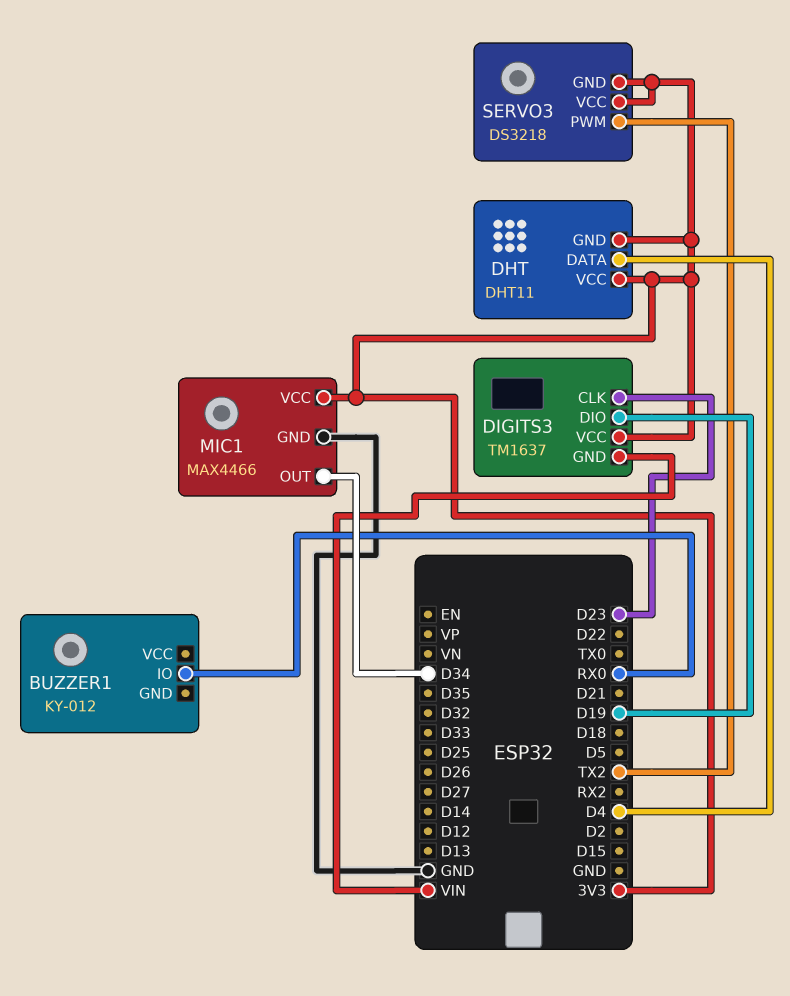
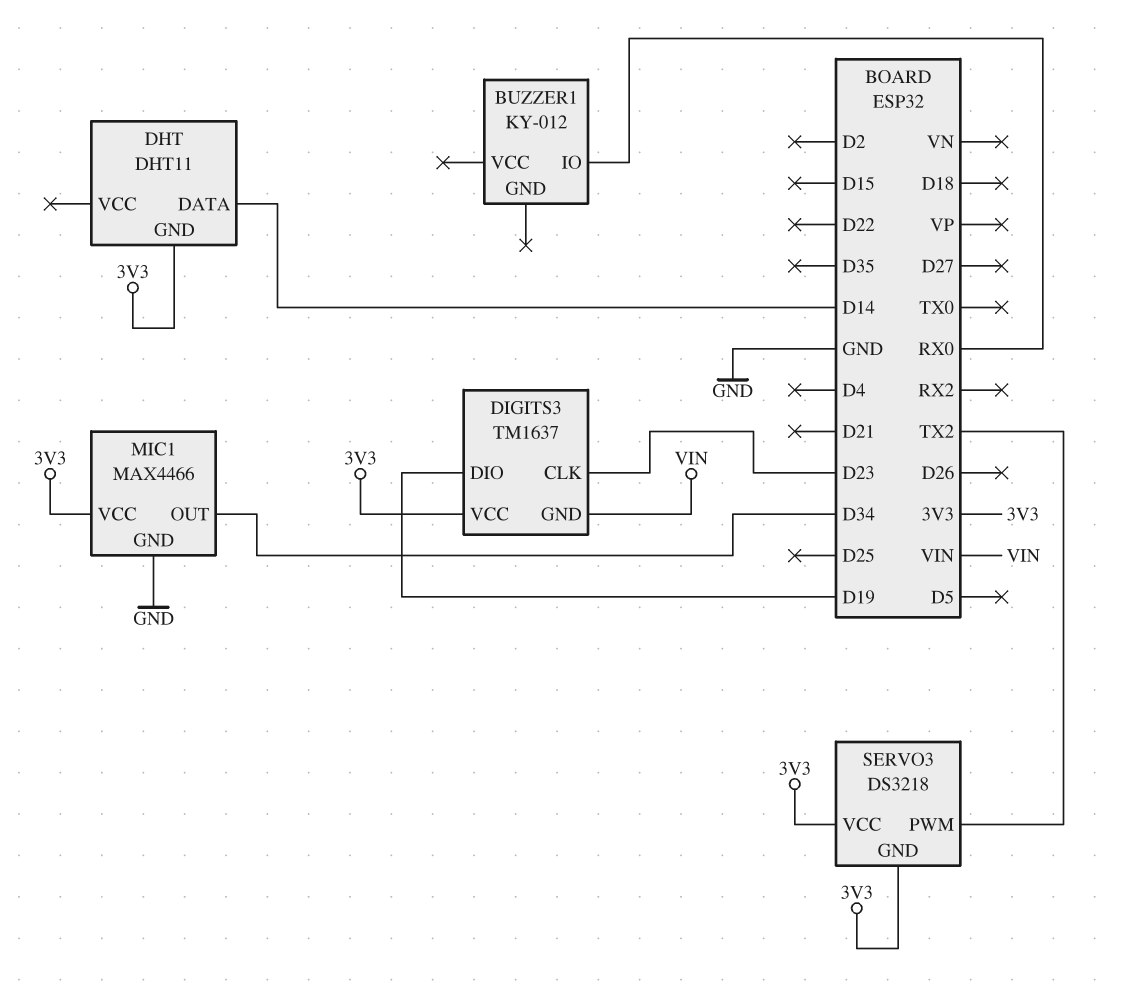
DHT pin DATA: D4 -> D14
DHT pin VCC: 3V3 -> none

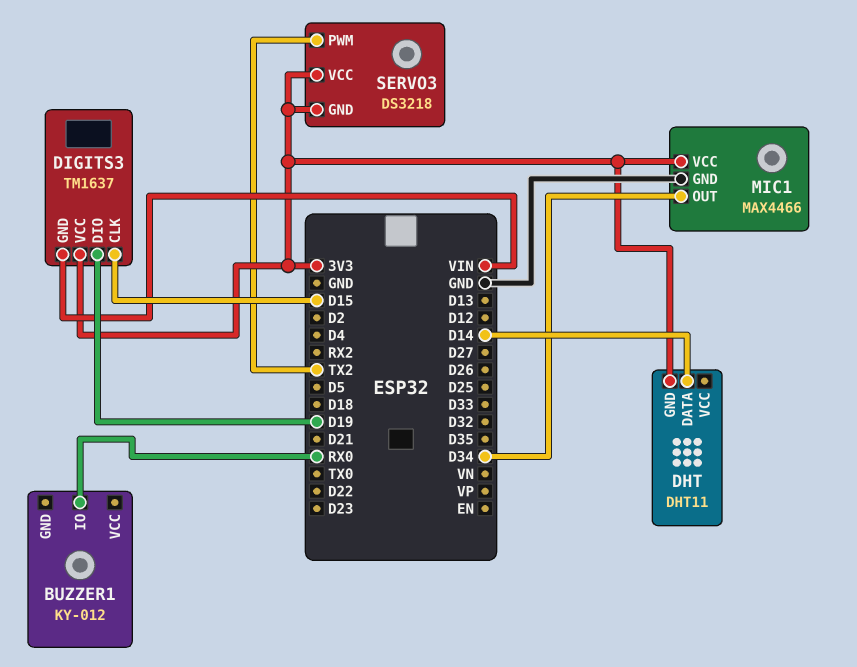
DIGITS3 pin CLK: D23 -> D15

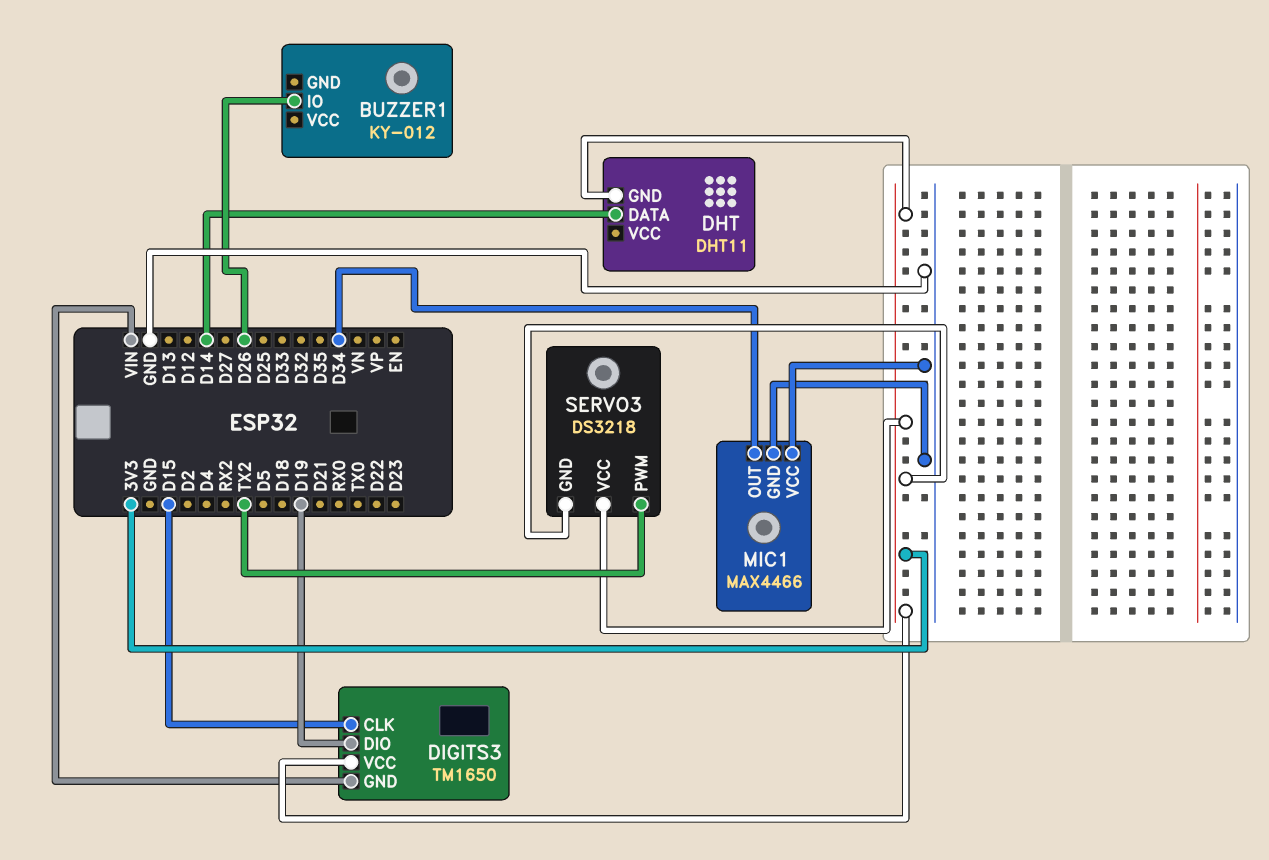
BUZZER1 pin IO: RX0 -> D26
DIGITS3: TM1637 -> TM1650
MIC1 pin VCC: 3V3 -> GND

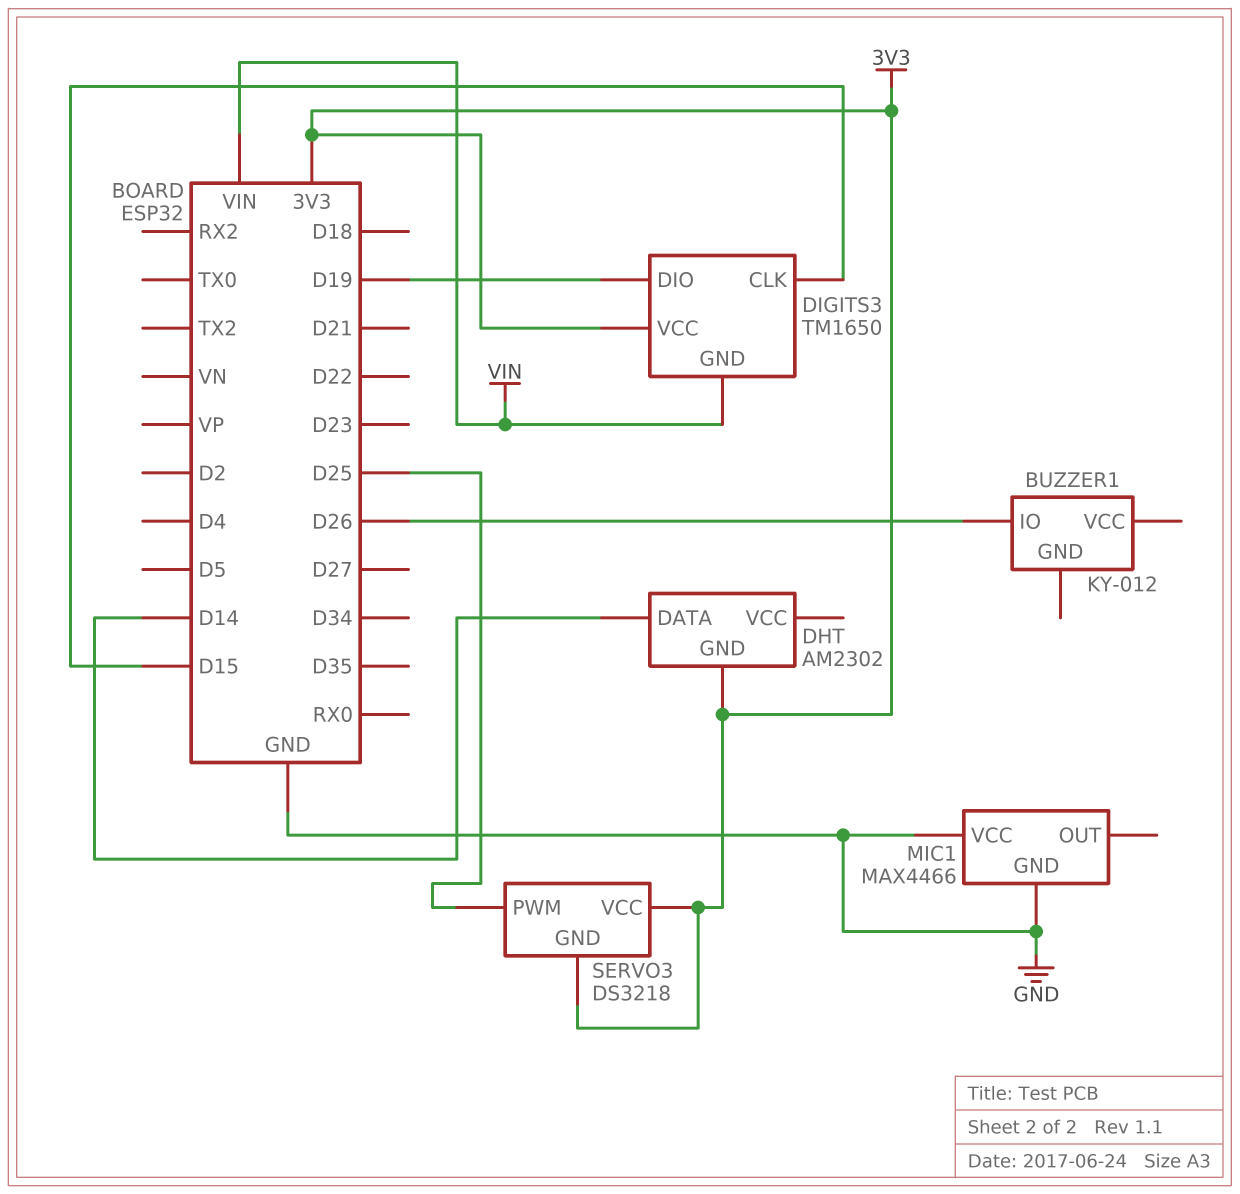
DHT: DHT11 -> AM2302
MIC1 pin OUT: D34 -> none
SERVO3 pin PWM: TX2 -> D25

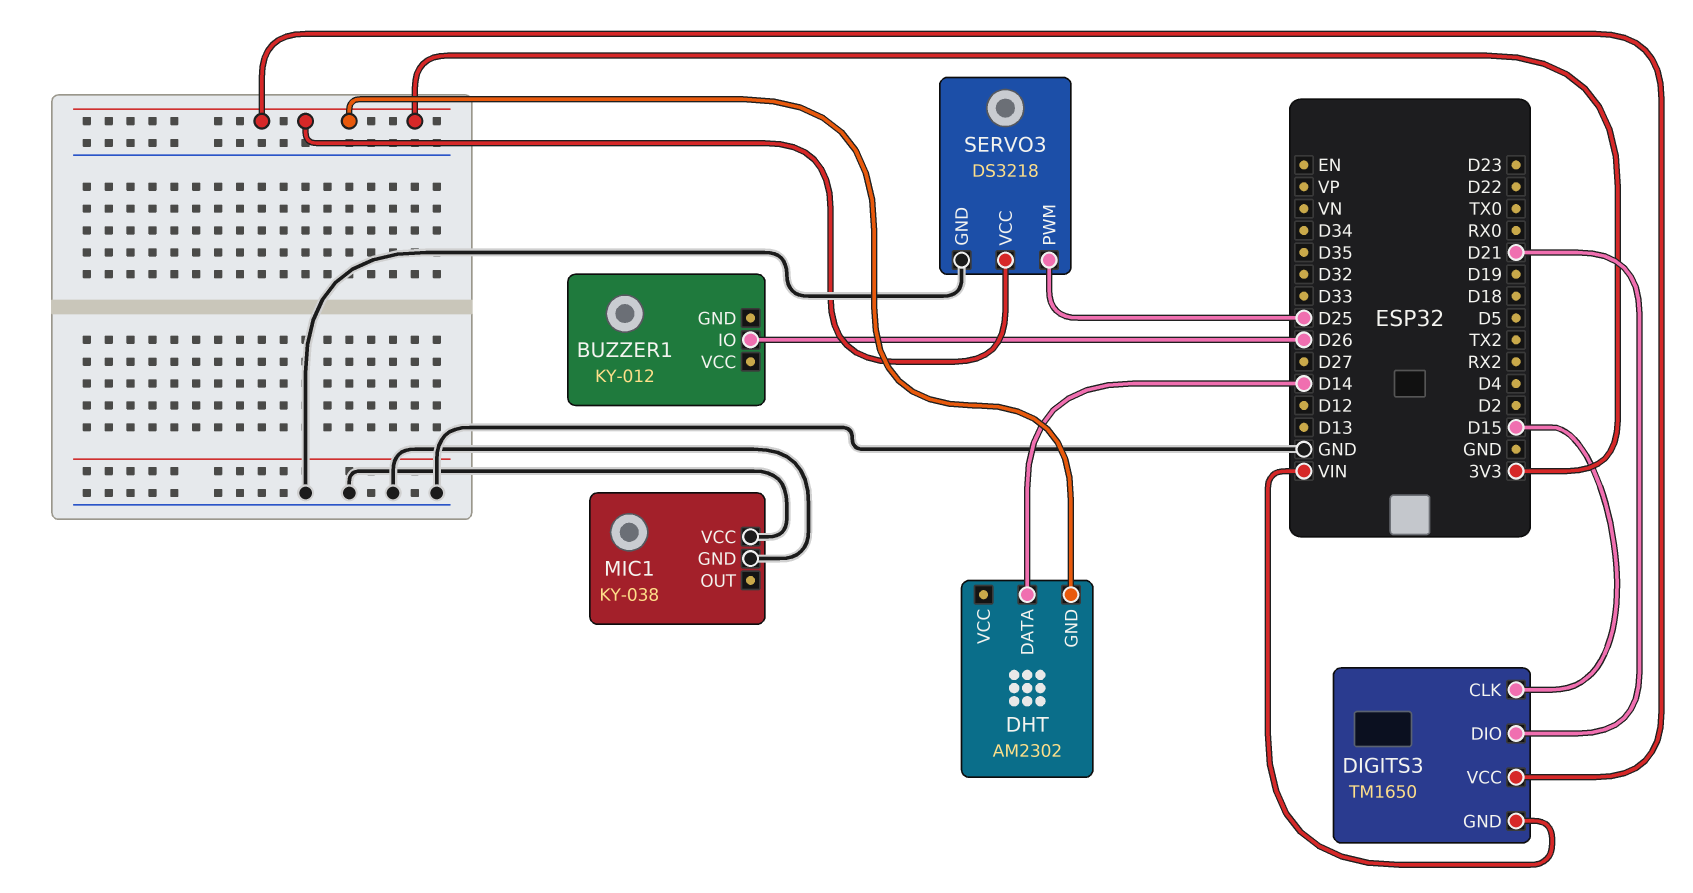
DIGITS3 pin DIO: D19 -> D21
MIC1: MAX4466 -> KY-038
SERVO3 pin GND: 3V3 -> GND

